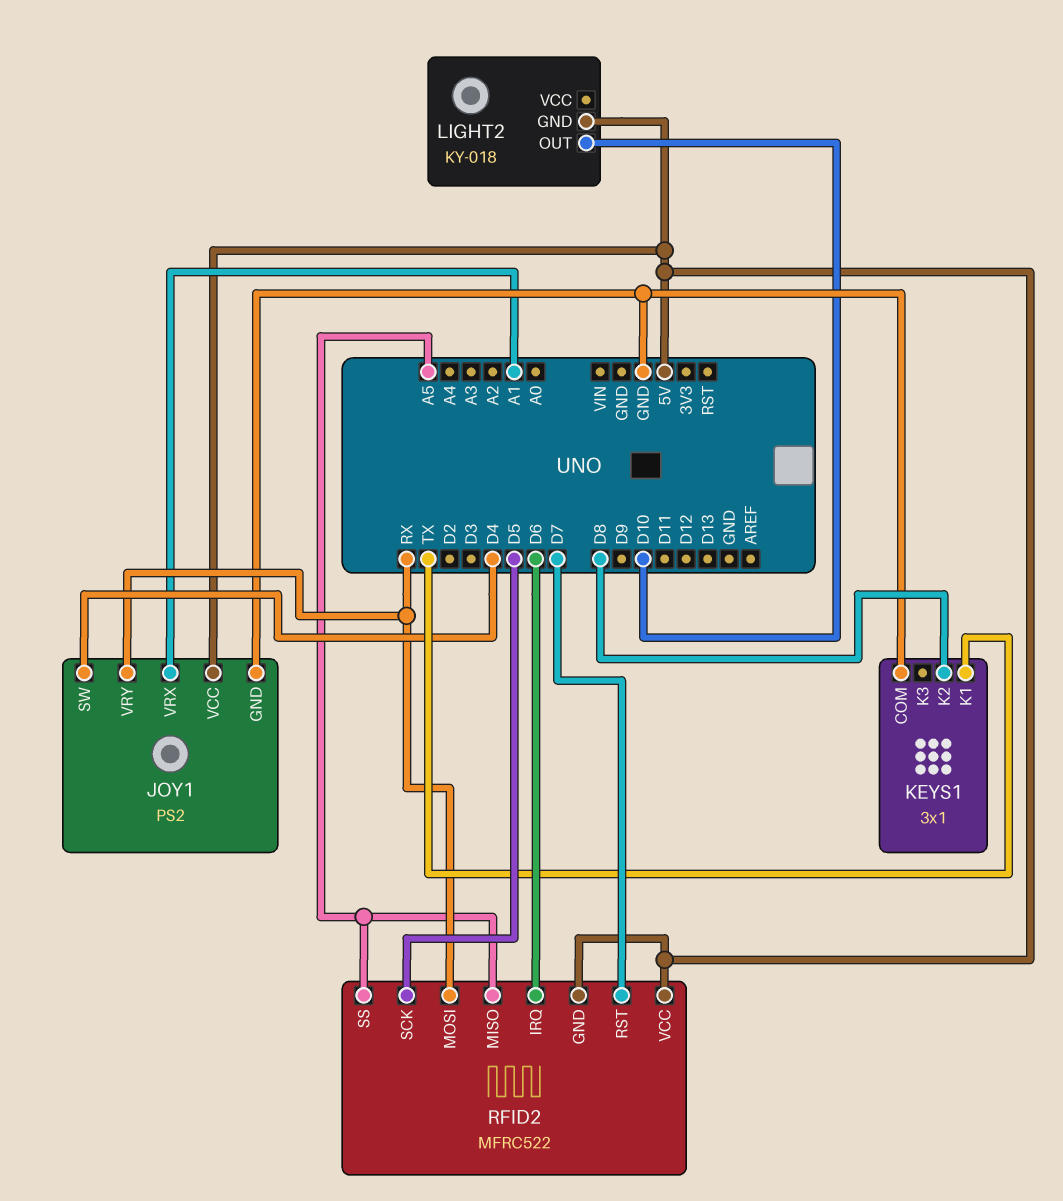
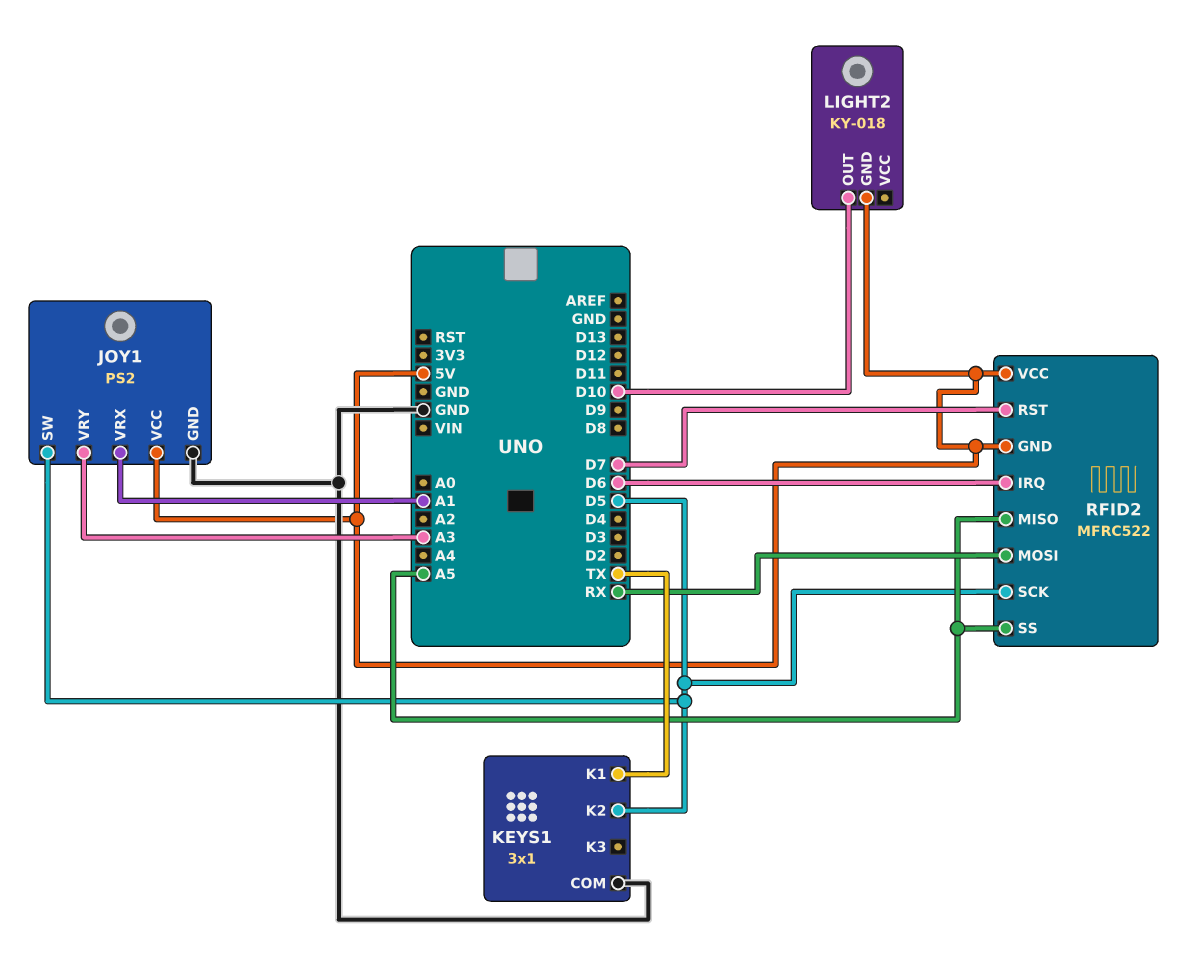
JOY1 pin SW: D4 -> D5
JOY1 pin VRY: RX -> A3
KEYS1 pin K2: D8 -> D5

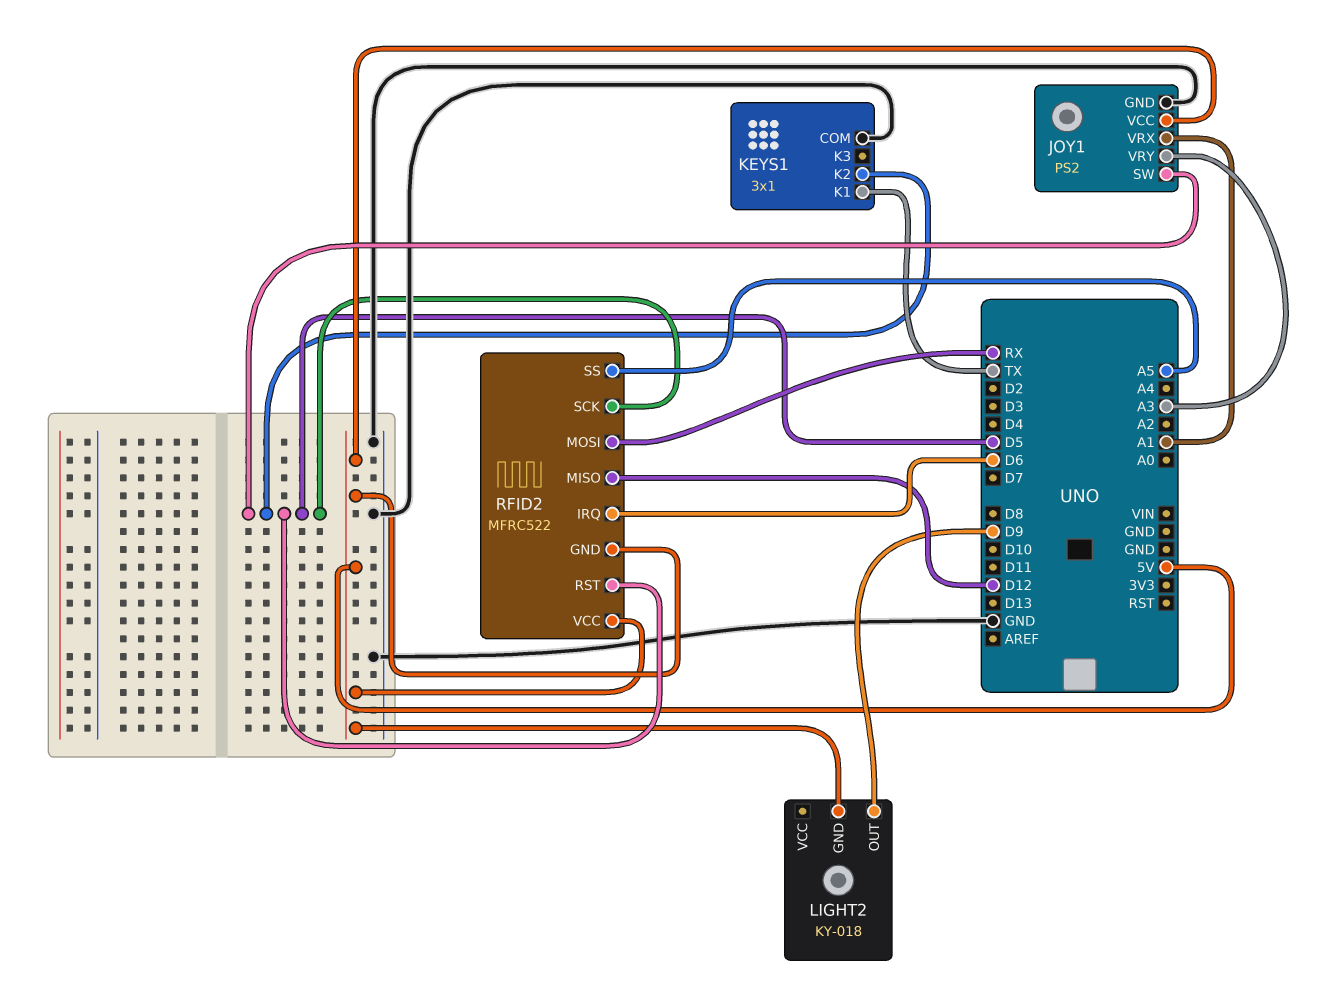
LIGHT2 pin OUT: D10 -> D9
RFID2 pin MISO: A5 -> D12
RFID2 pin RST: D7 -> D5

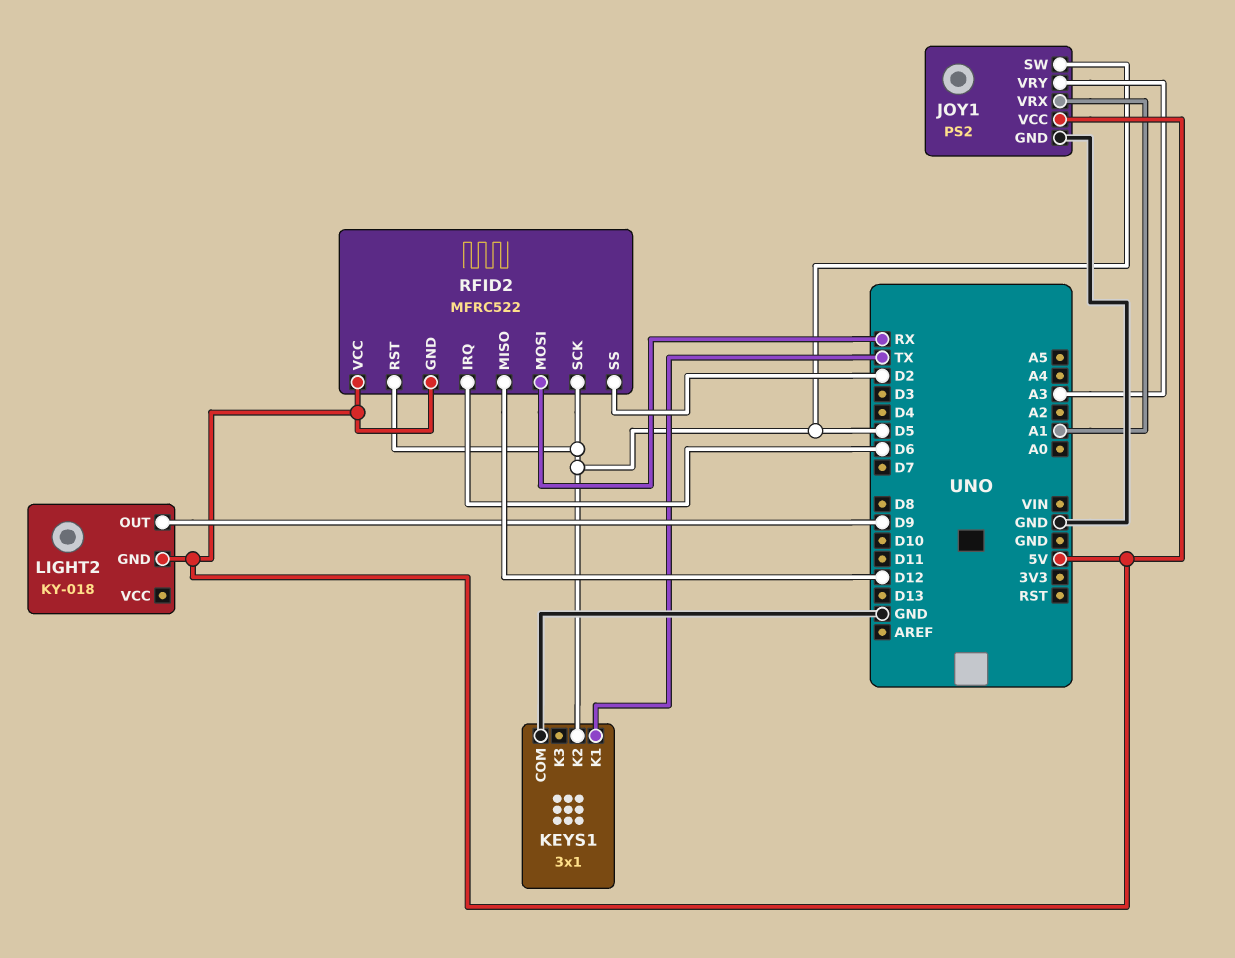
RFID2 pin SS: A5 -> D2

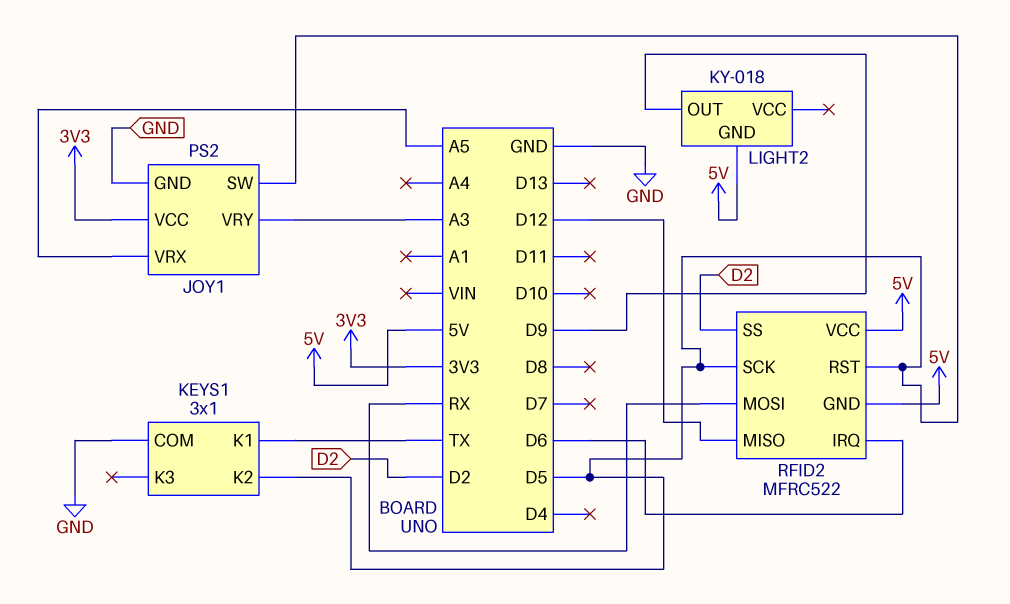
JOY1 pin VCC: 5V -> 3V3
JOY1 pin VRX: A1 -> A5

